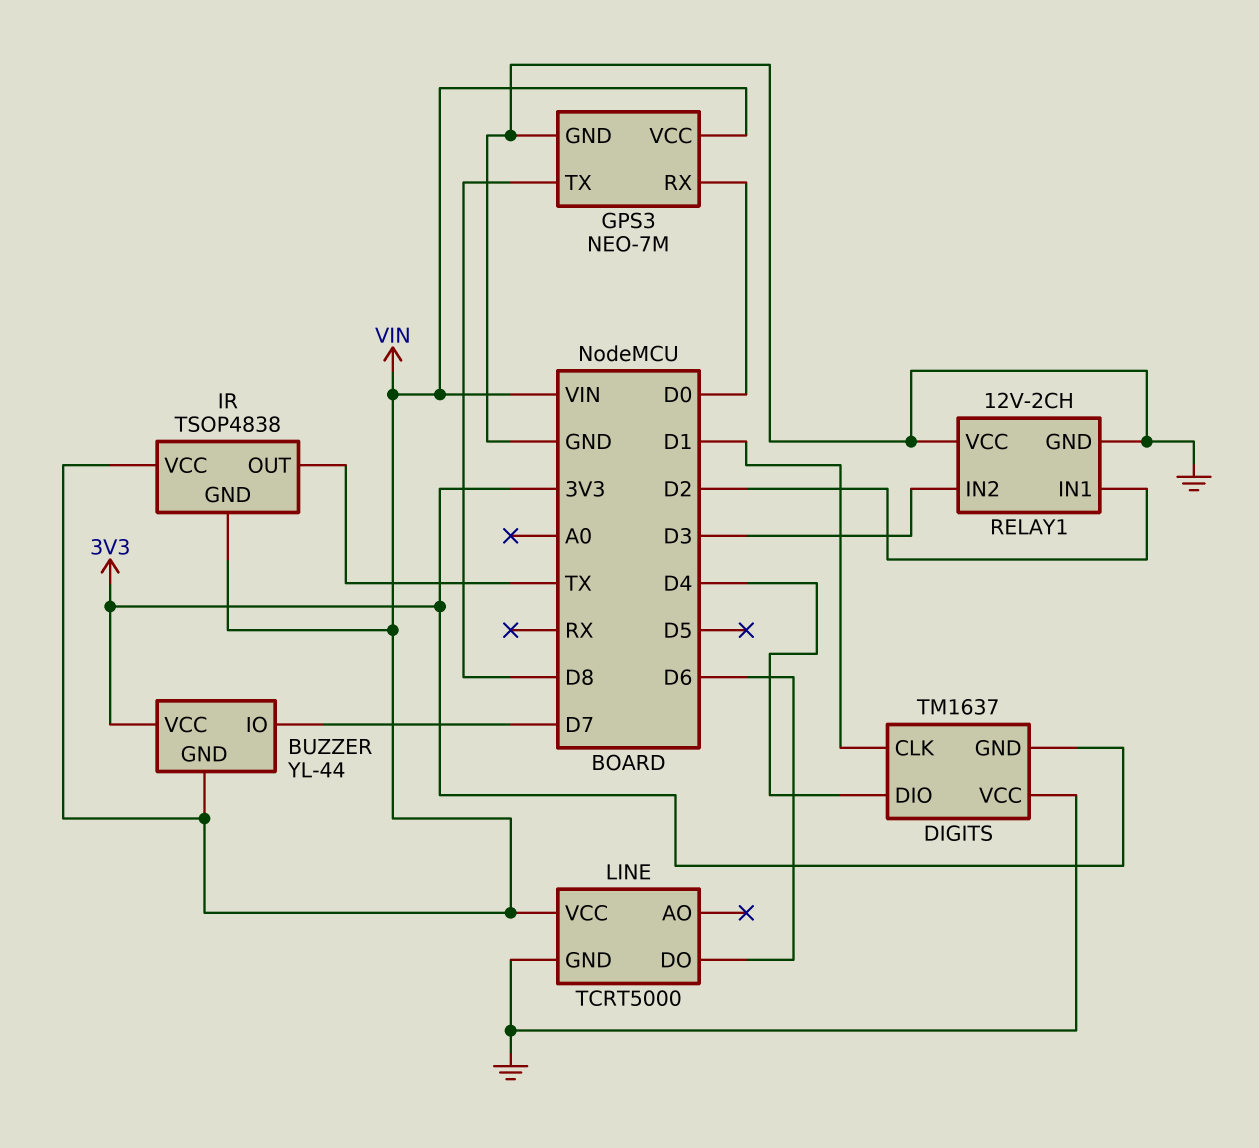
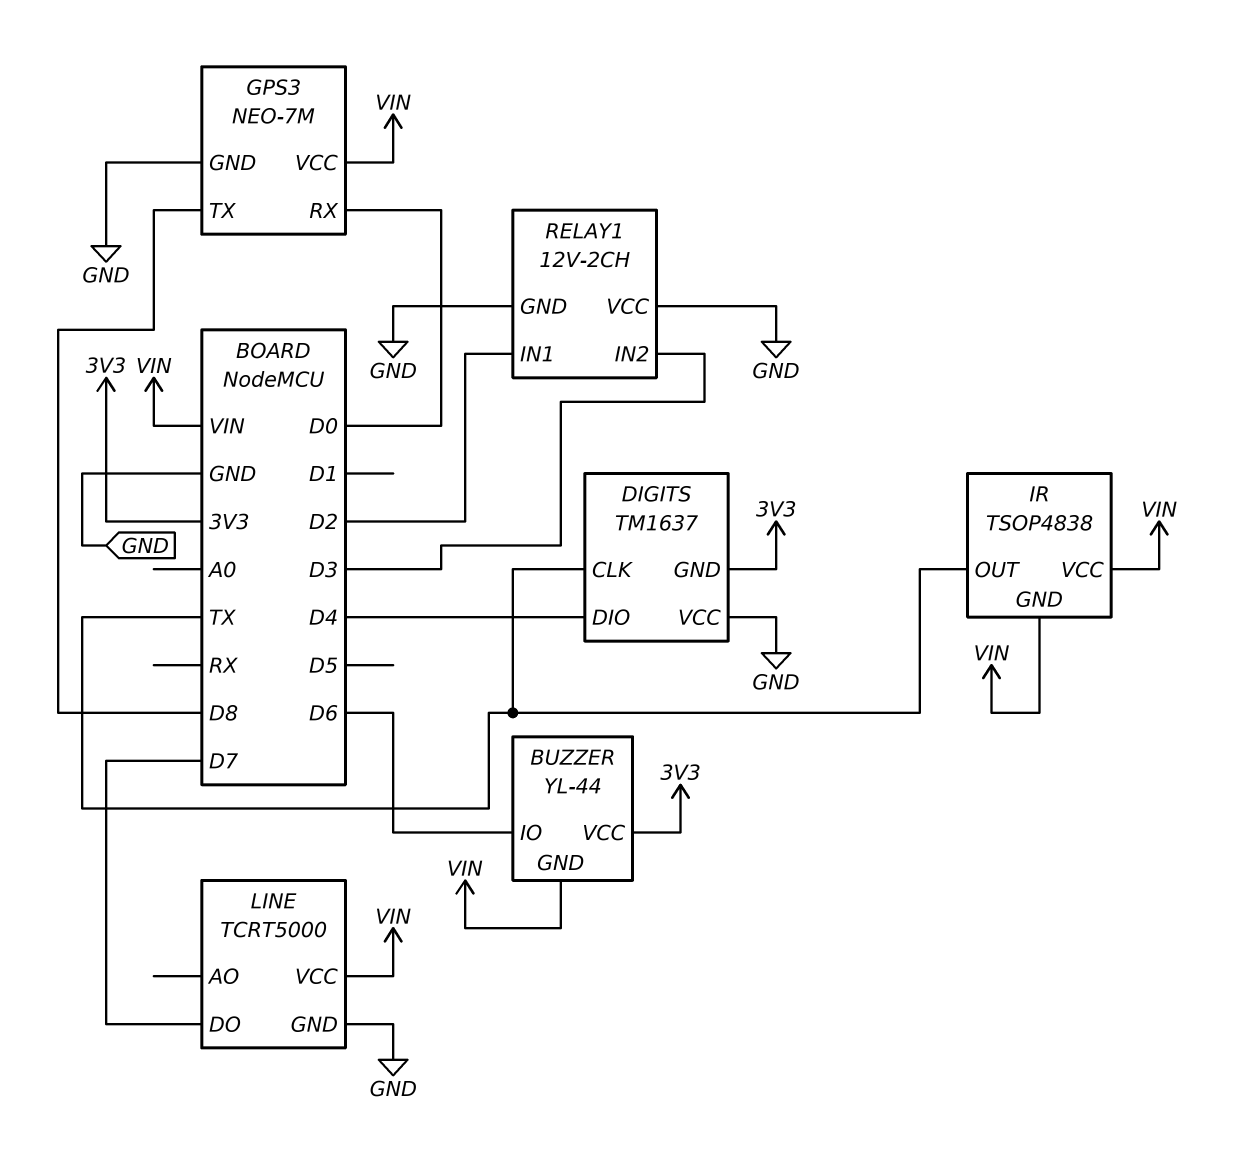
BUZZER pin IO: D7 -> D6
DIGITS pin CLK: D1 -> TX
LINE pin DO: D6 -> D7

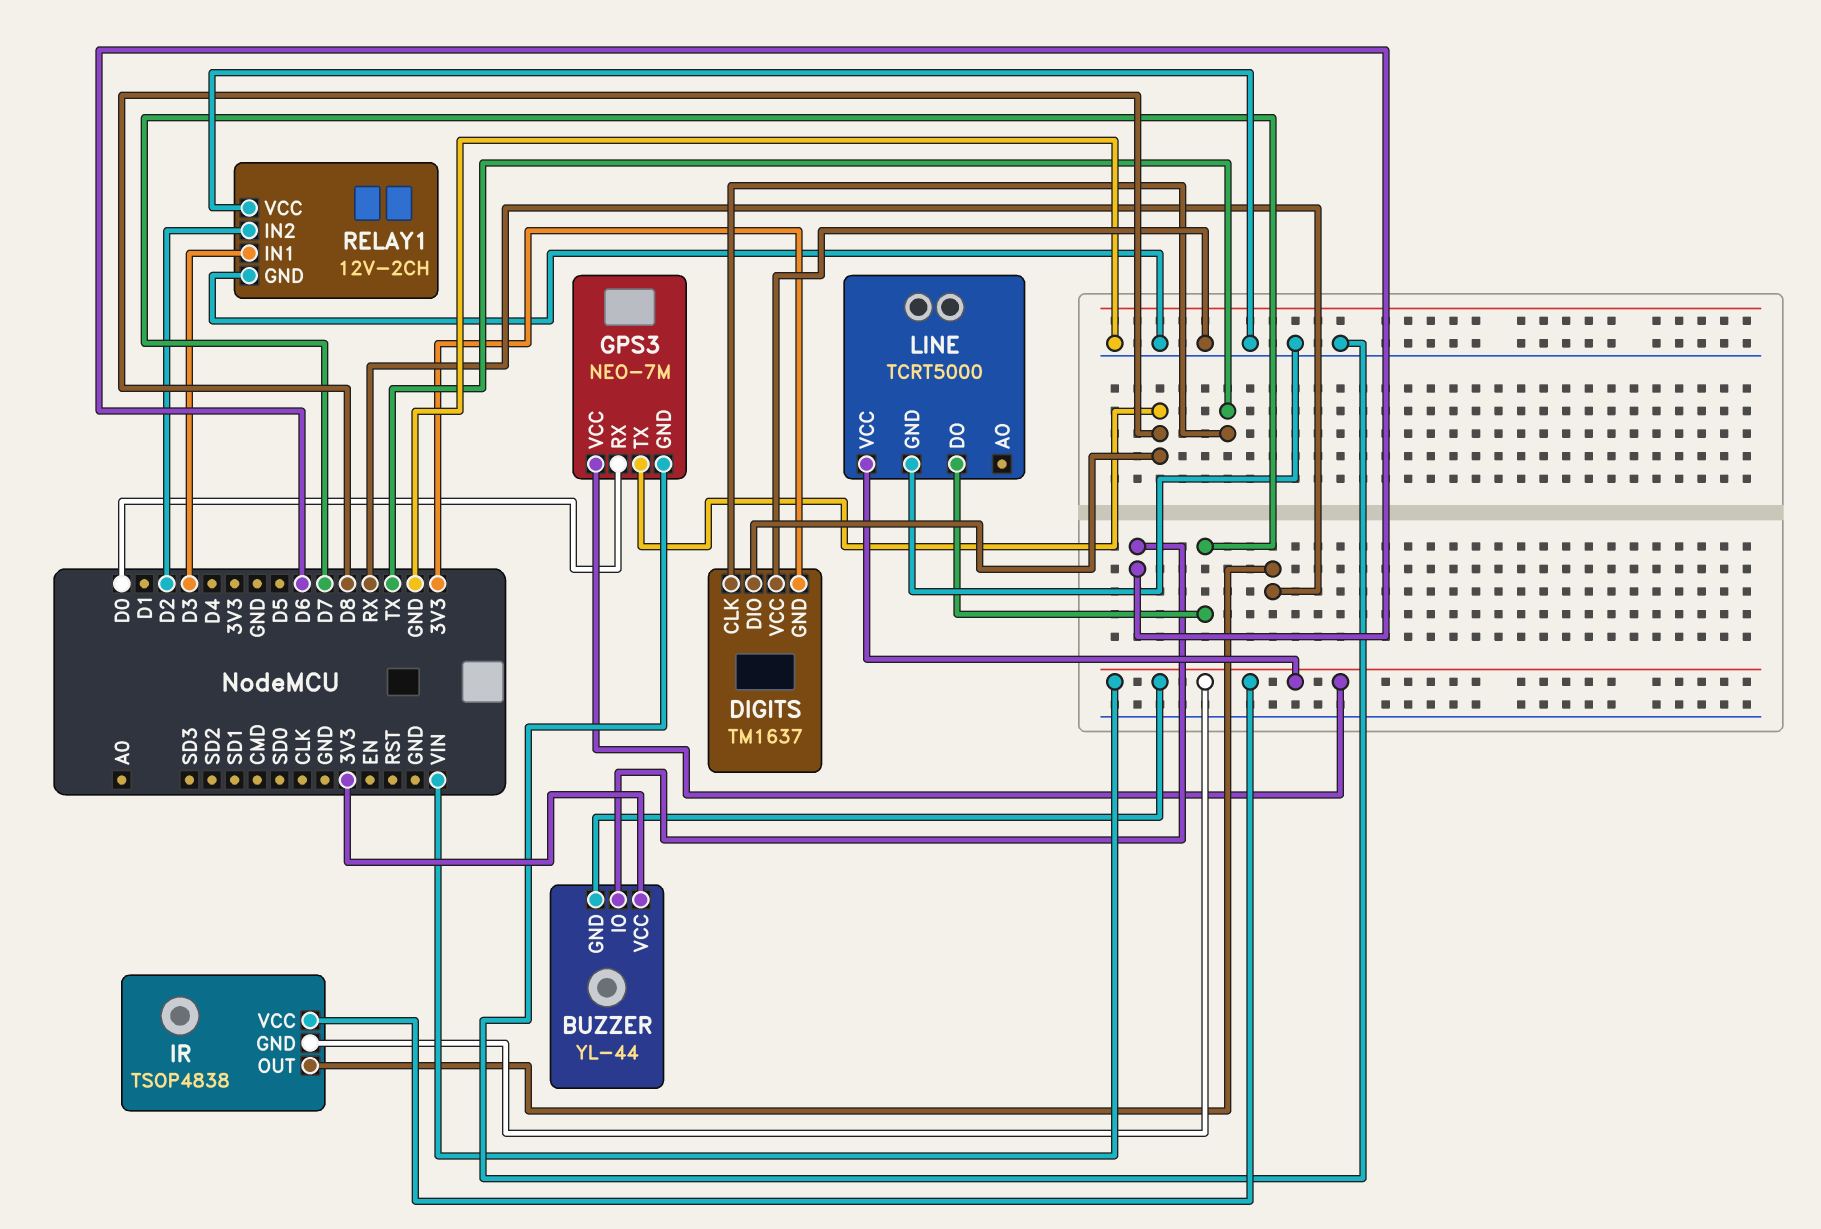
DIGITS pin DIO: D4 -> D8
IR pin OUT: TX -> RX
RELAY1 pin IN1: D2 -> D3
RELAY1 pin IN2: D3 -> D2

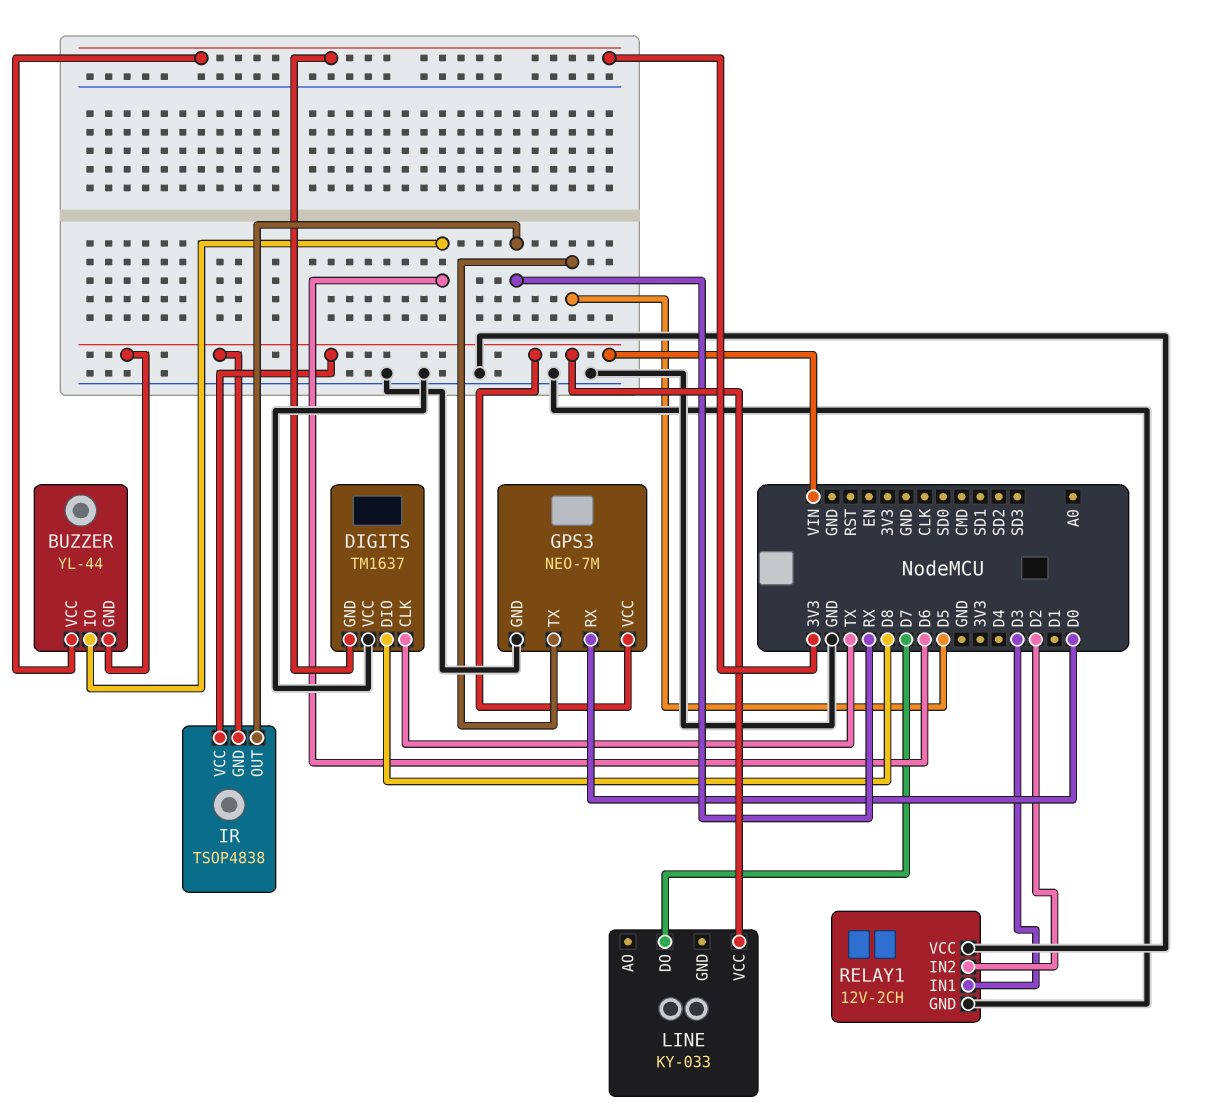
GPS3 pin TX: D8 -> D5
LINE: TCRT5000 -> KY-033
LINE pin GND: GND -> none

